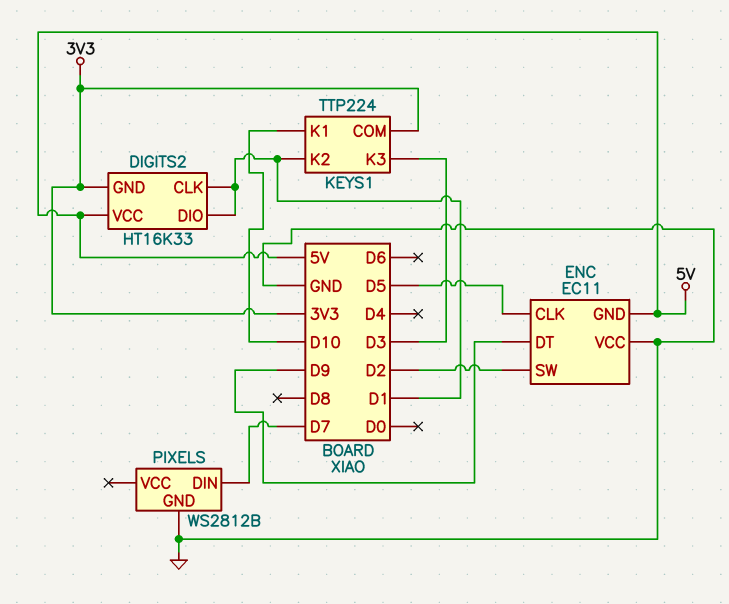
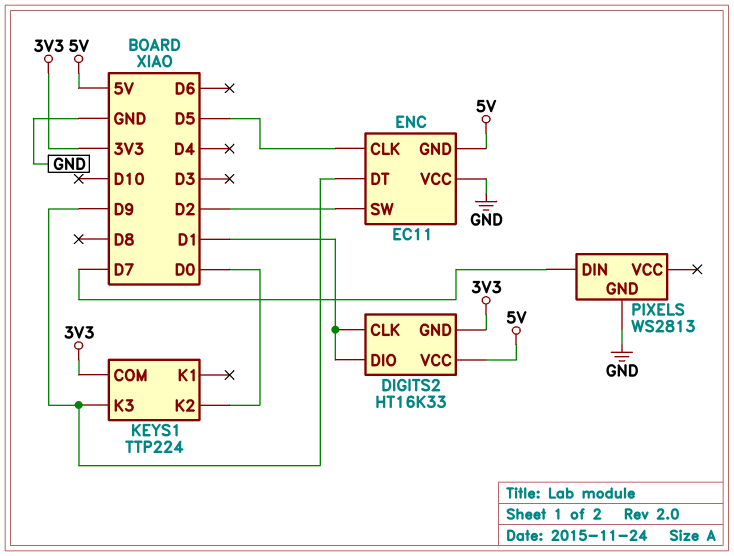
KEYS1 pin K1: D10 -> none
KEYS1 pin K2: D1 -> D0
KEYS1 pin K3: D3 -> D9
PIXELS: WS2812B -> WS2813

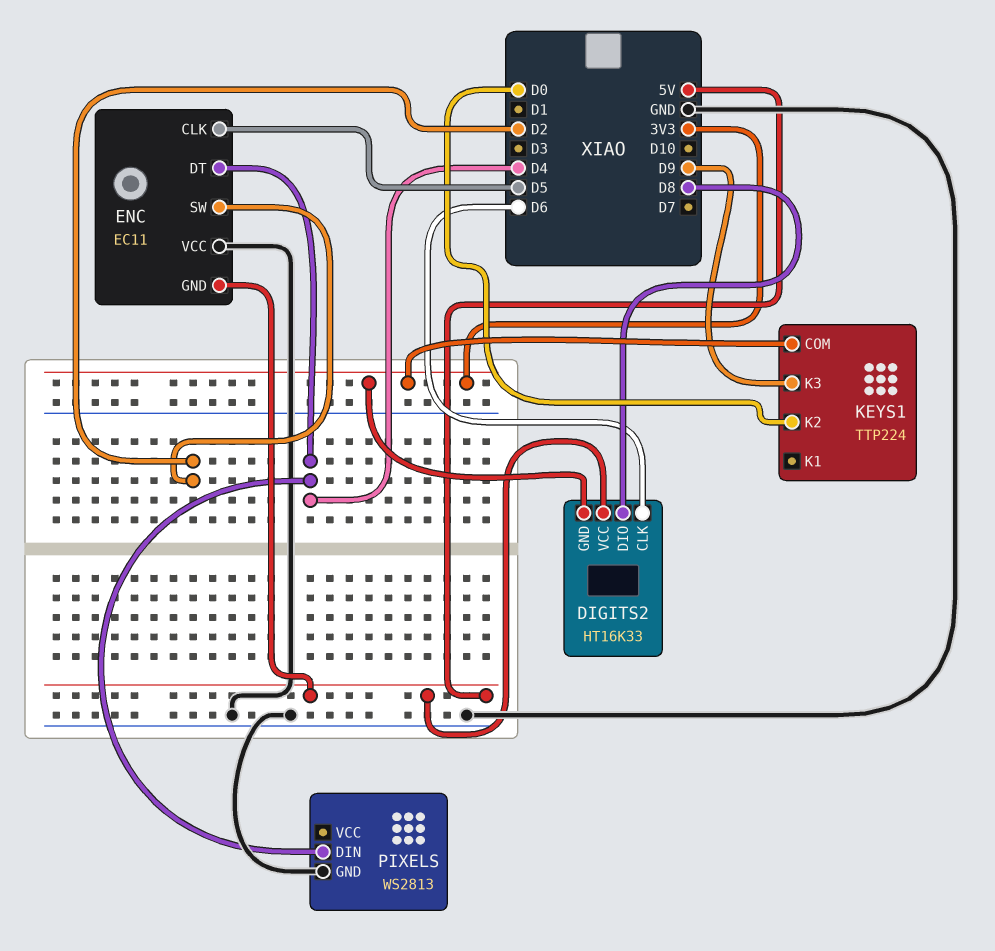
DIGITS2 pin CLK: D1 -> D6
DIGITS2 pin DIO: D1 -> D8
ENC pin DT: D9 -> D4
PIXELS pin DIN: D7 -> D4

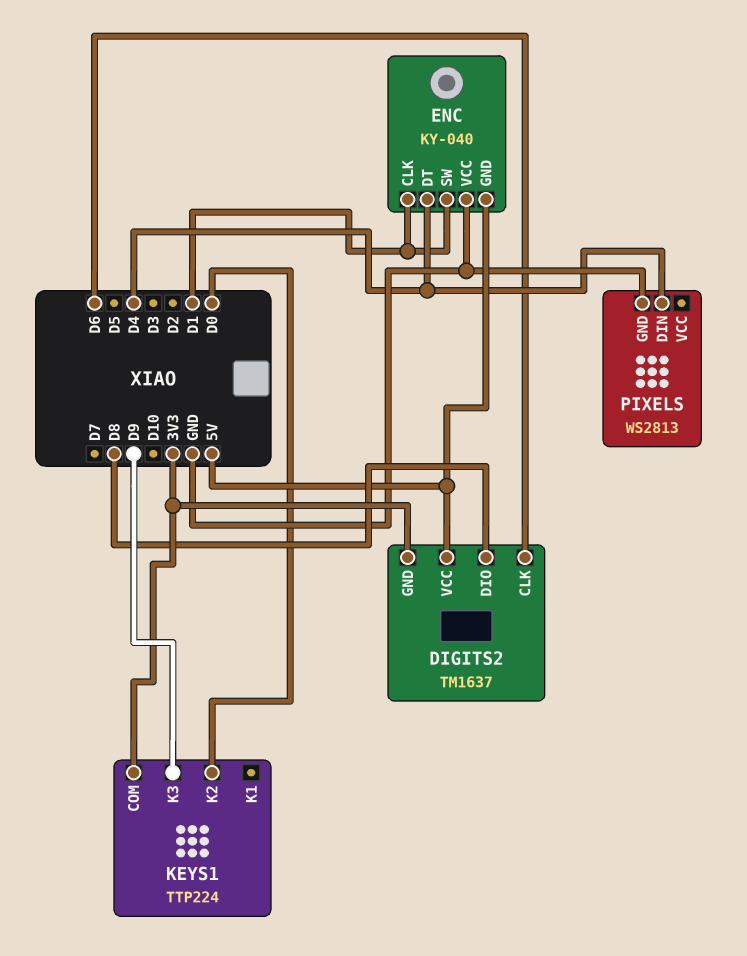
DIGITS2: HT16K33 -> TM1637
ENC: EC11 -> KY-040
ENC pin CLK: D5 -> D1
ENC pin SW: D2 -> D1

